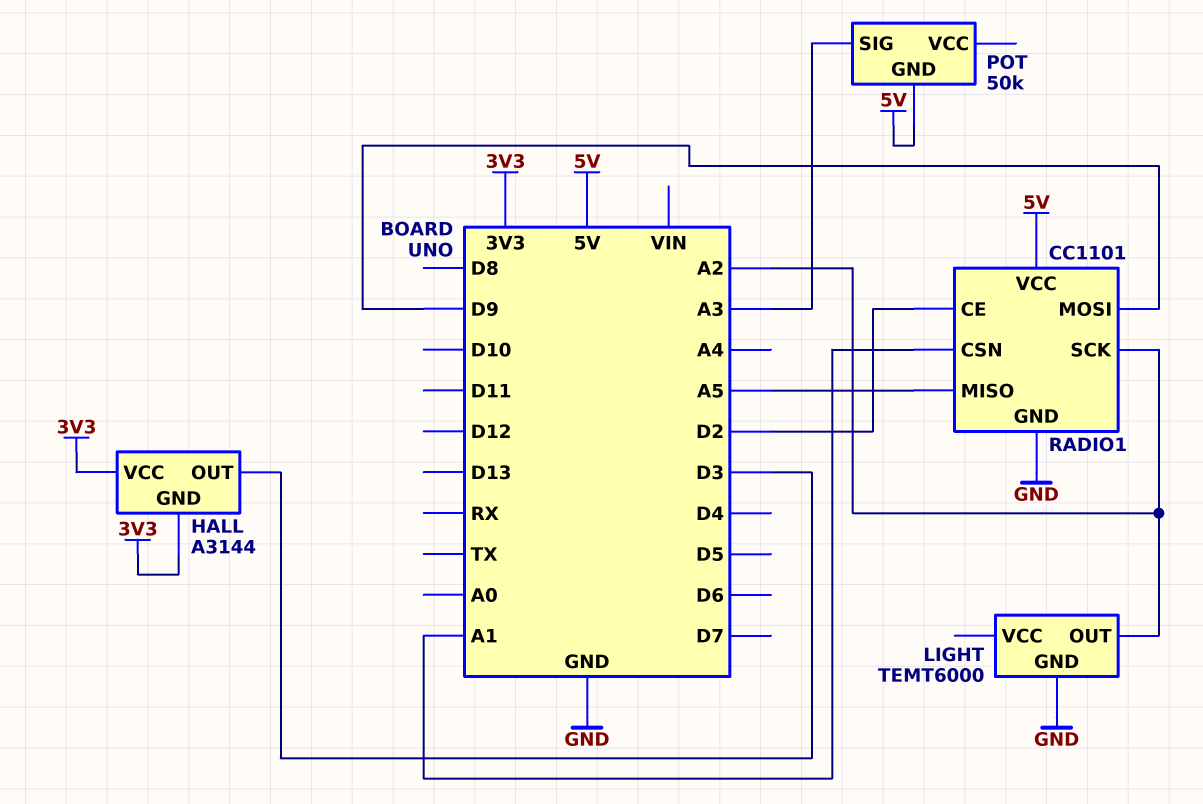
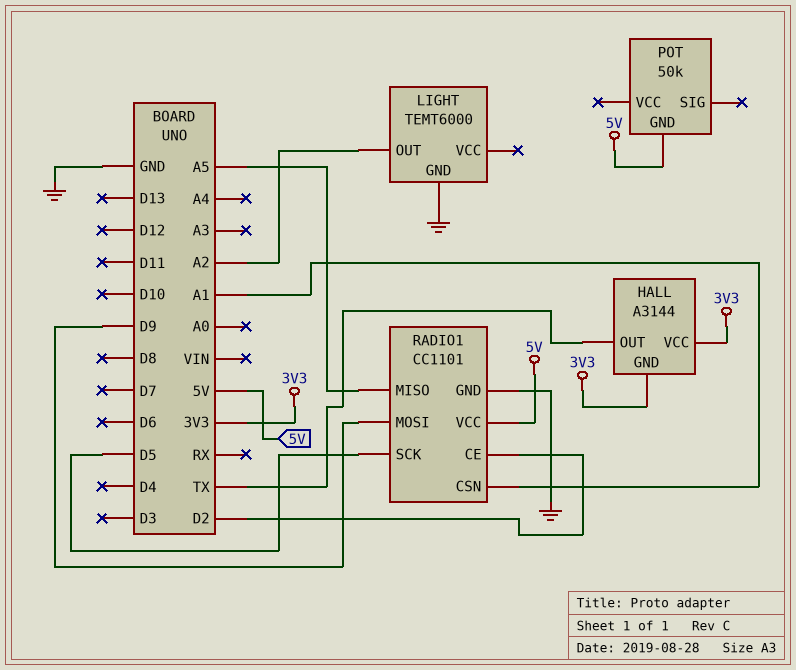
HALL pin OUT: D3 -> TX
POT pin SIG: A3 -> none
RADIO1 pin SCK: A2 -> D5

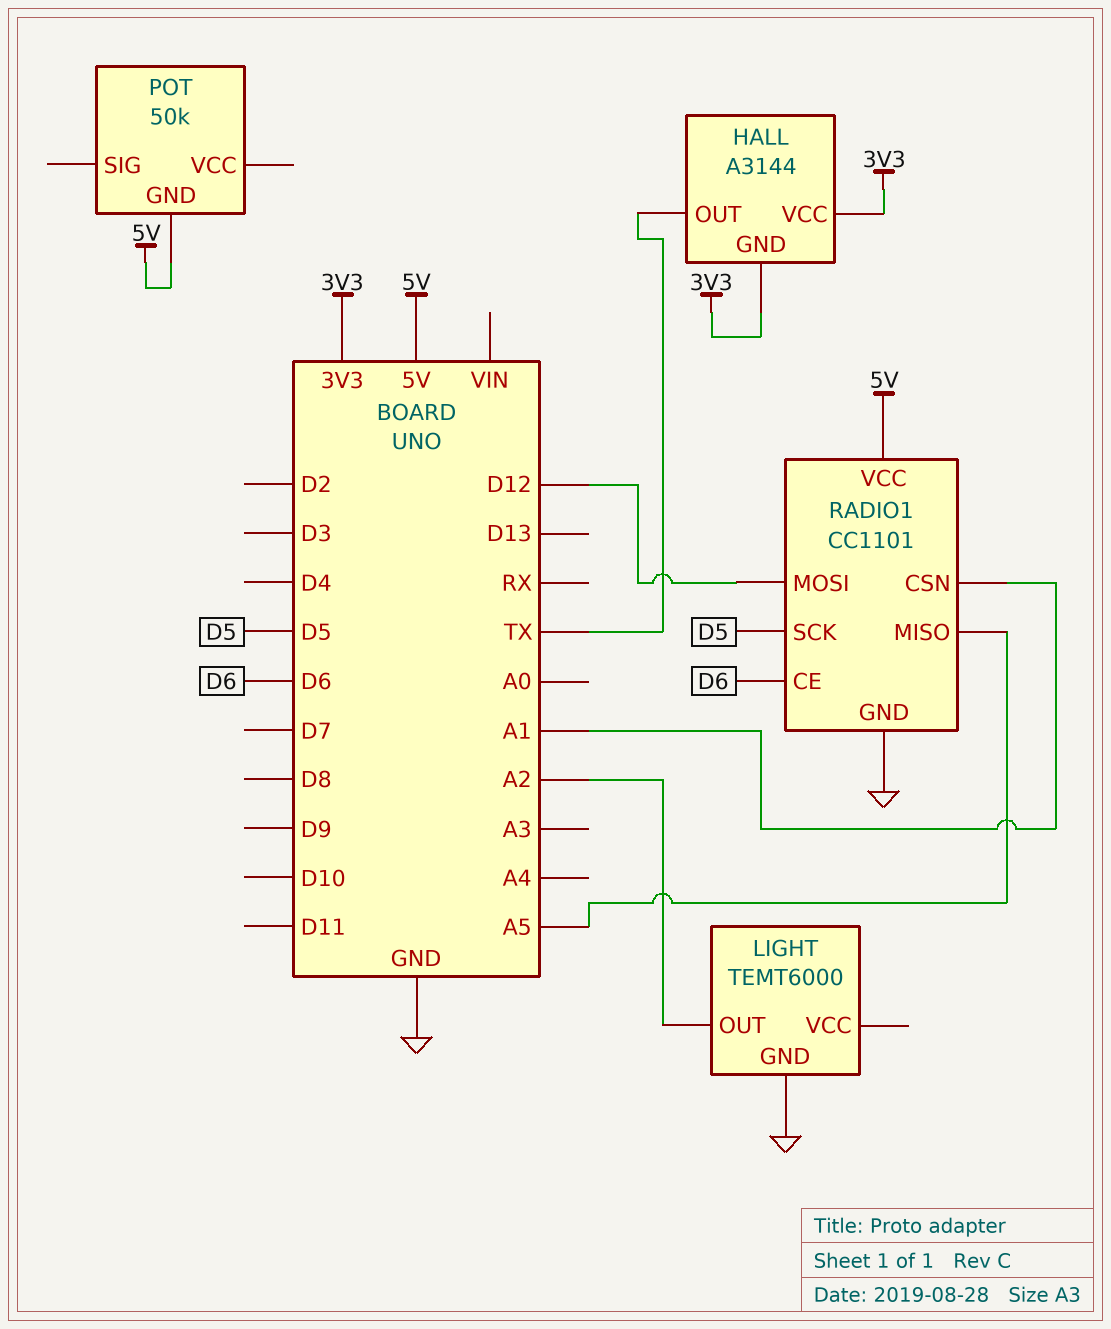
RADIO1 pin CE: D2 -> D6
RADIO1 pin MOSI: D9 -> D12

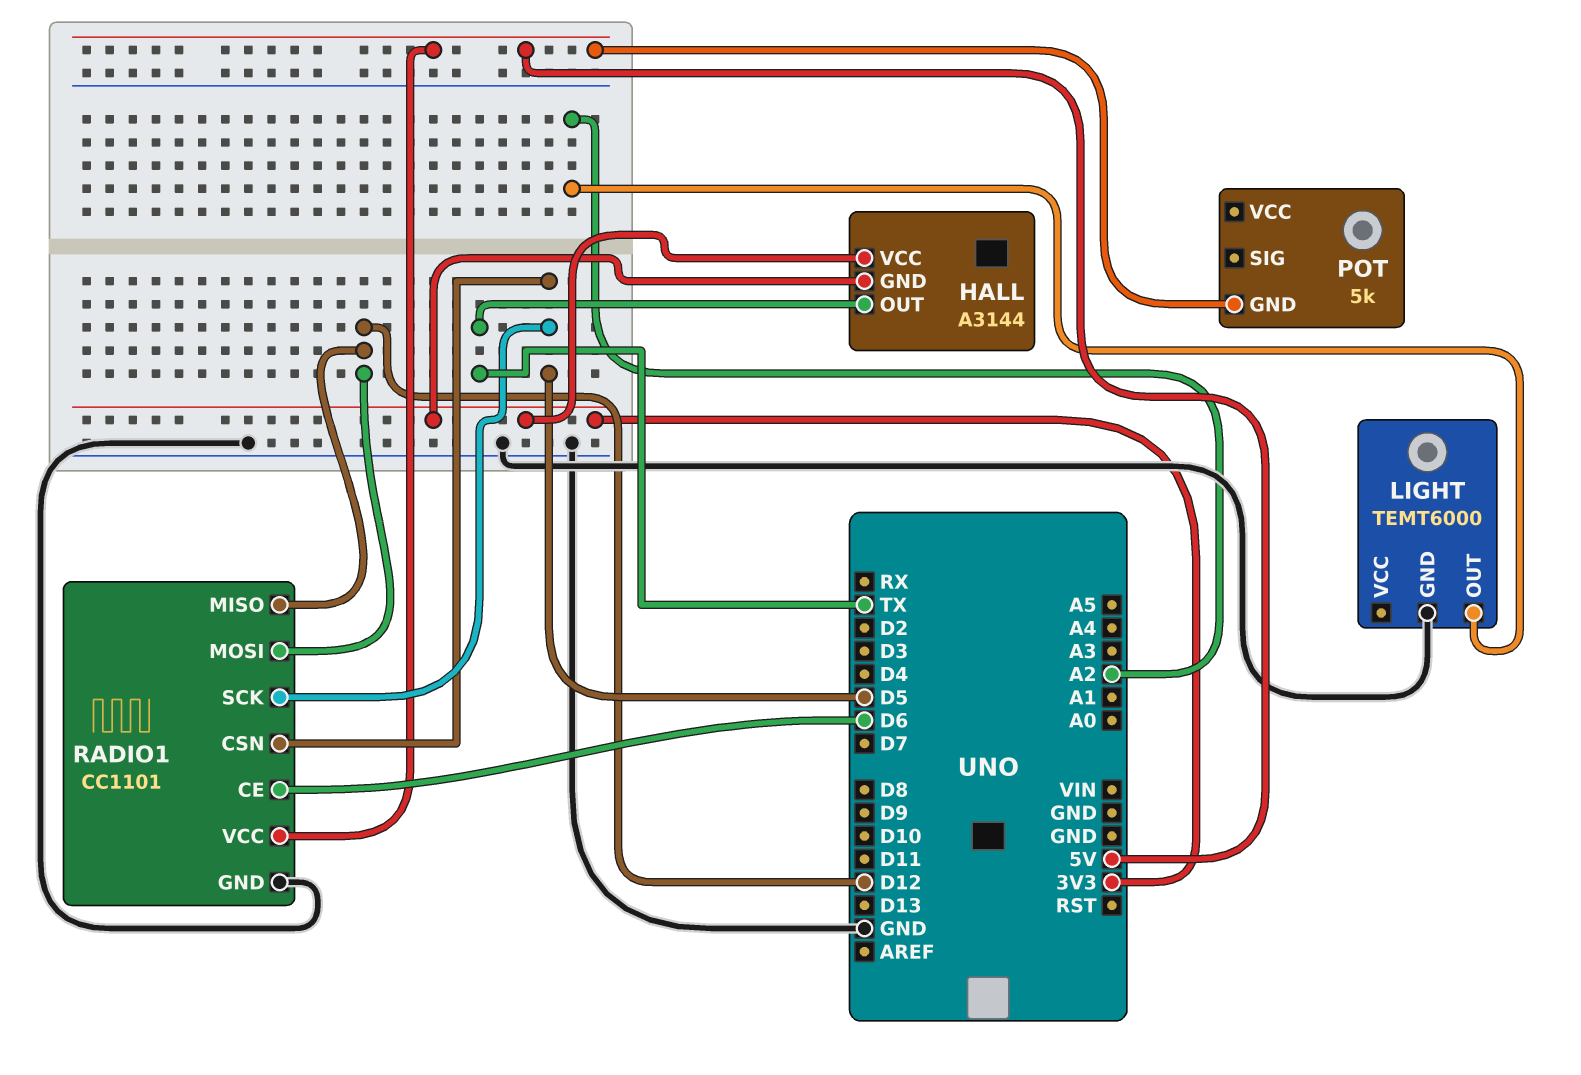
POT: 50k -> 5k
RADIO1 pin CSN: A1 -> D5
RADIO1 pin MISO: A5 -> D12

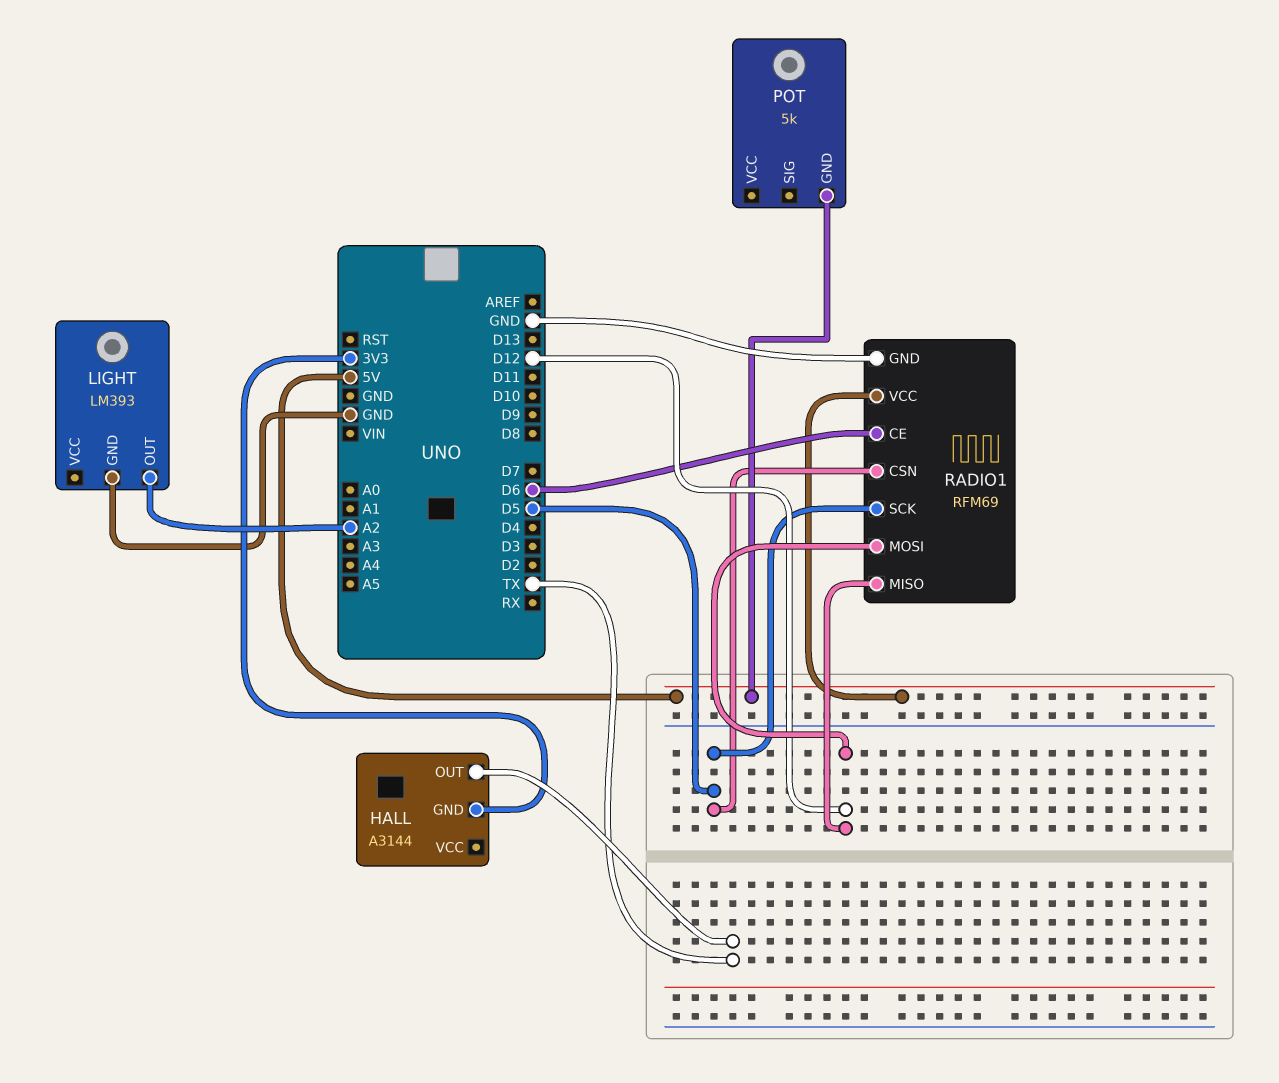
HALL pin VCC: 3V3 -> none
LIGHT: TEMT6000 -> LM393
RADIO1: CC1101 -> RFM69

